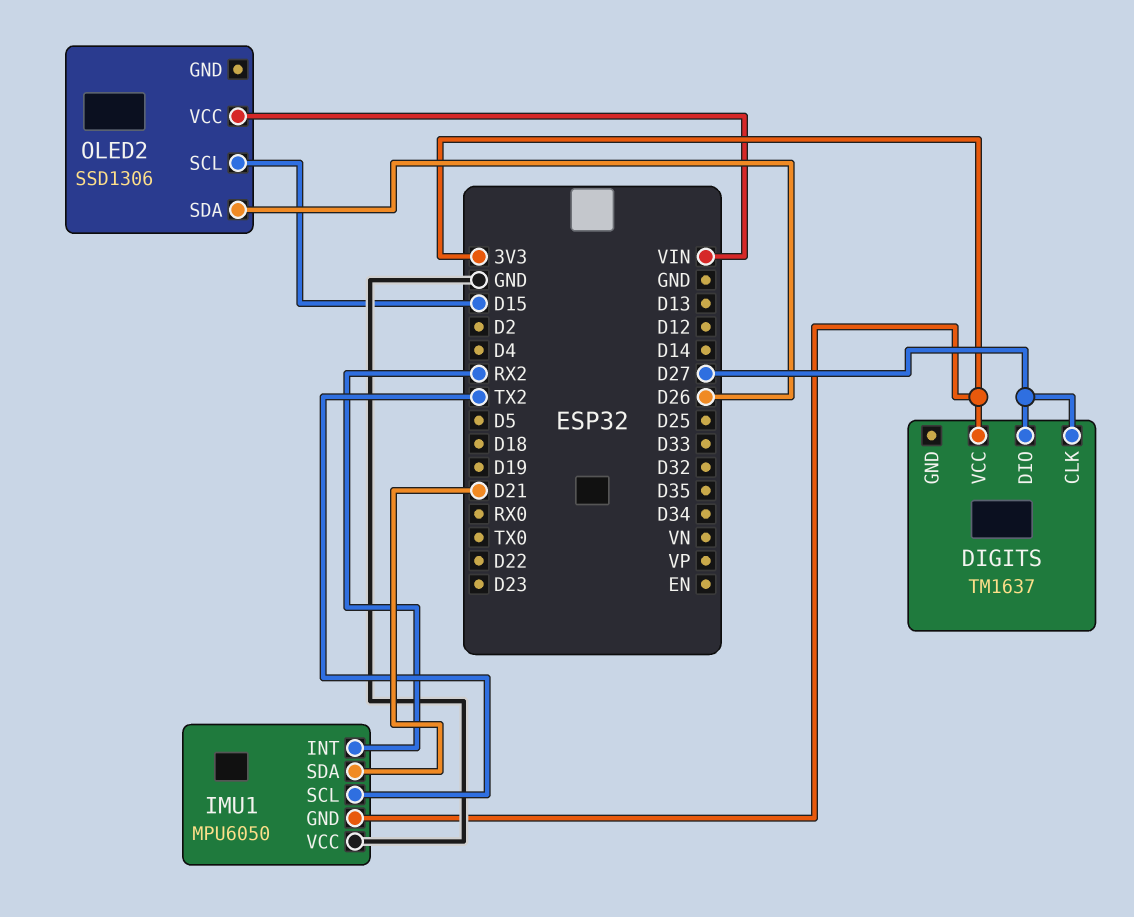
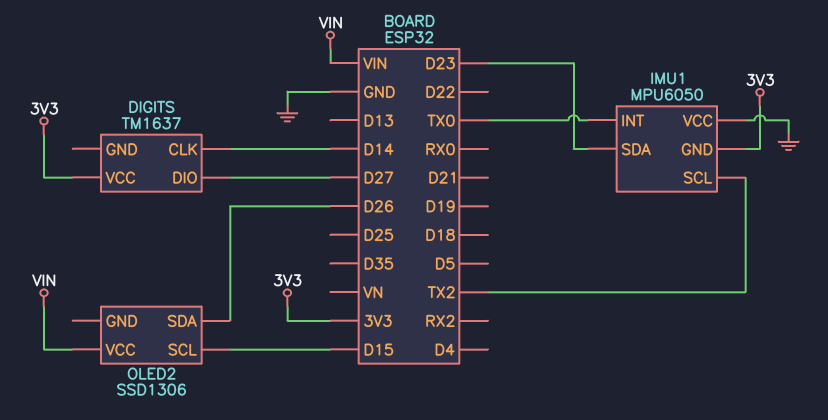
DIGITS pin CLK: D27 -> D14
IMU1 pin INT: RX2 -> TX0
IMU1 pin SDA: D21 -> D23

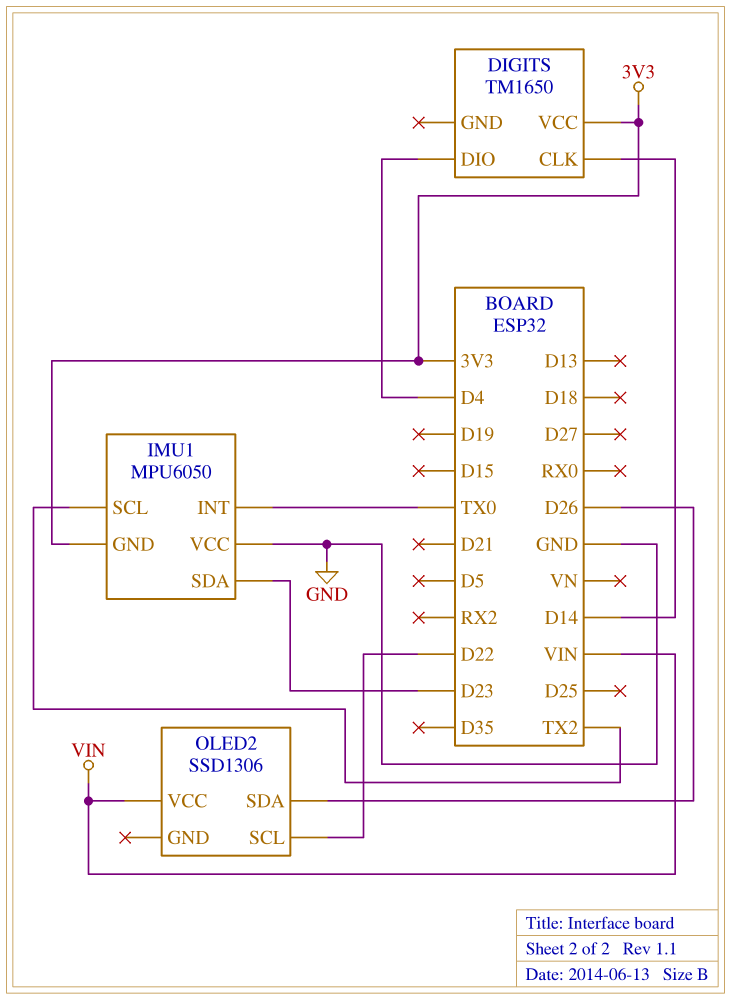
DIGITS: TM1637 -> TM1650
DIGITS pin DIO: D27 -> D4
OLED2 pin SCL: D15 -> D22

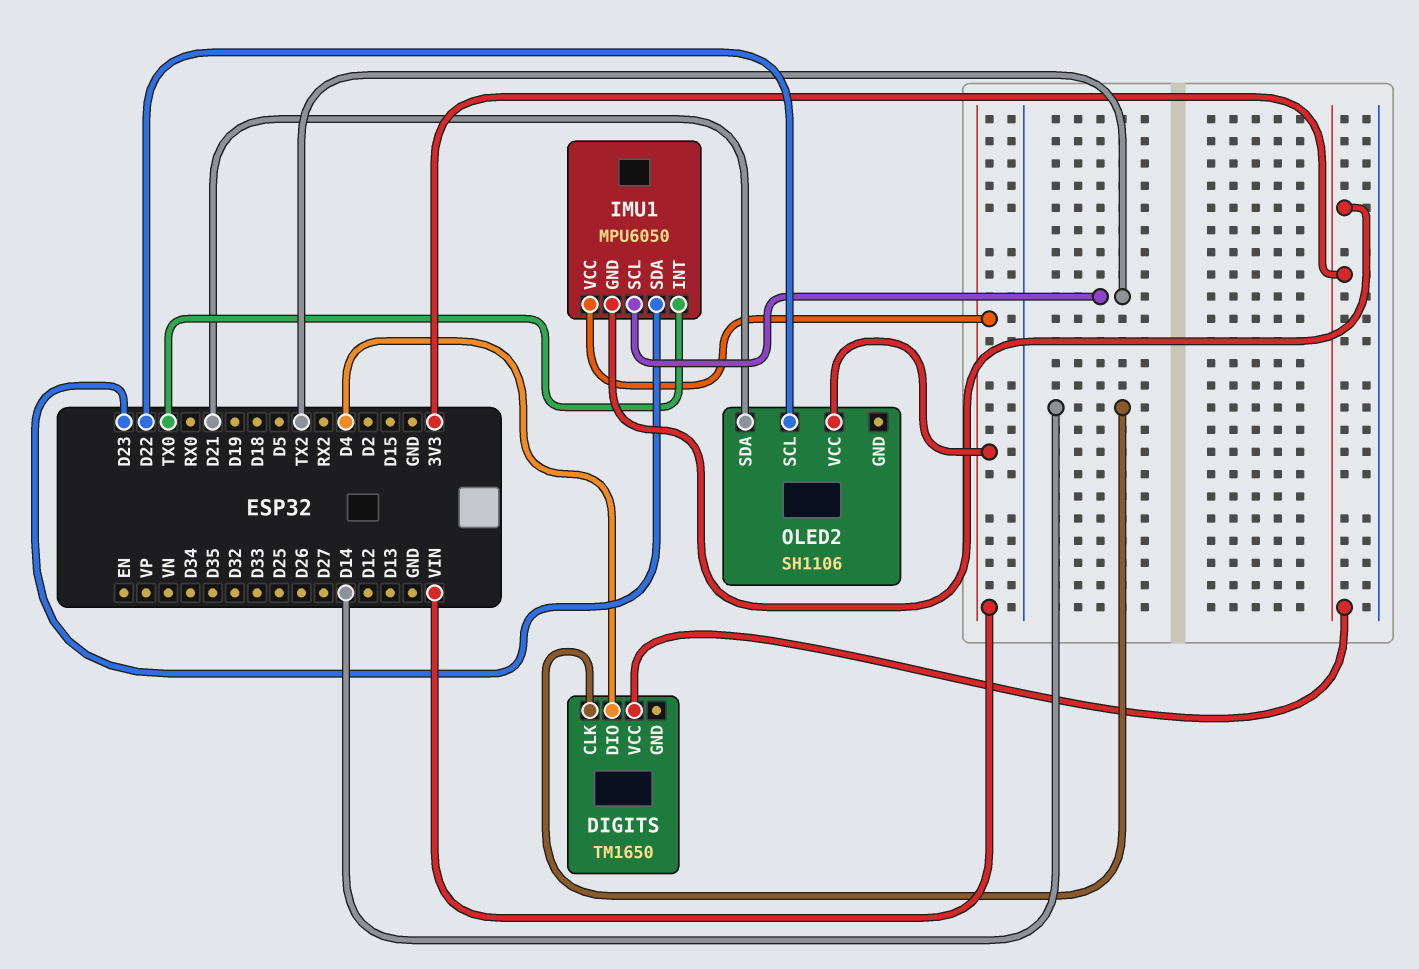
IMU1 pin VCC: GND -> VIN
OLED2: SSD1306 -> SH1106
OLED2 pin SDA: D26 -> D21

